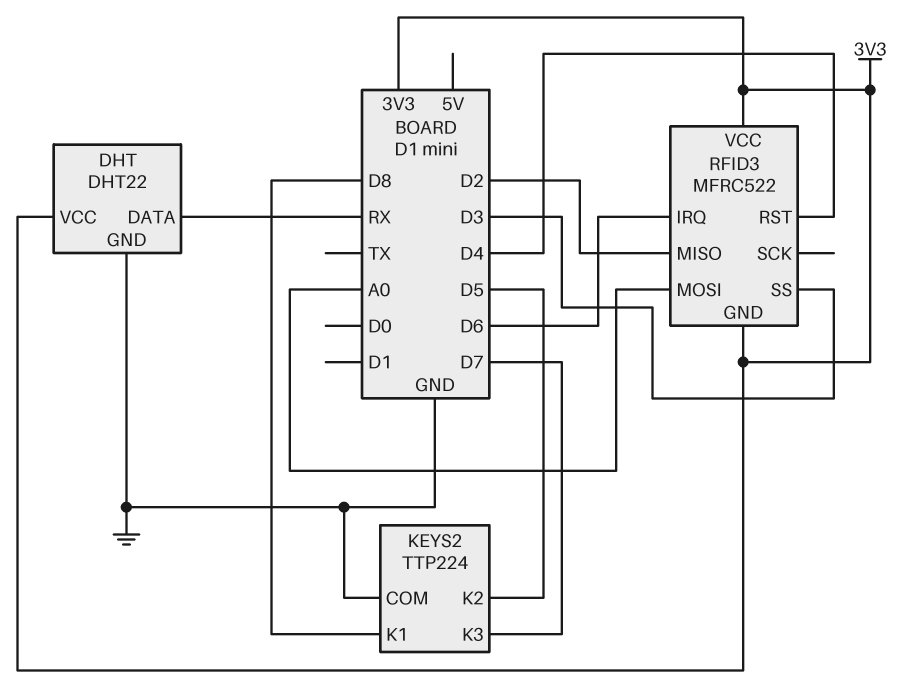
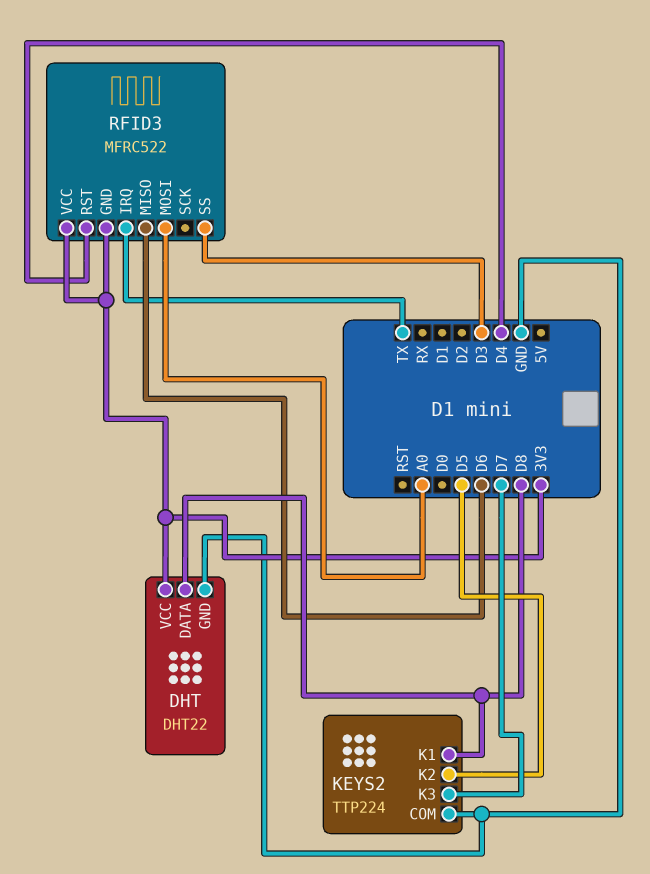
DHT pin DATA: RX -> D8
RFID3 pin IRQ: D6 -> TX
RFID3 pin MISO: D2 -> D6

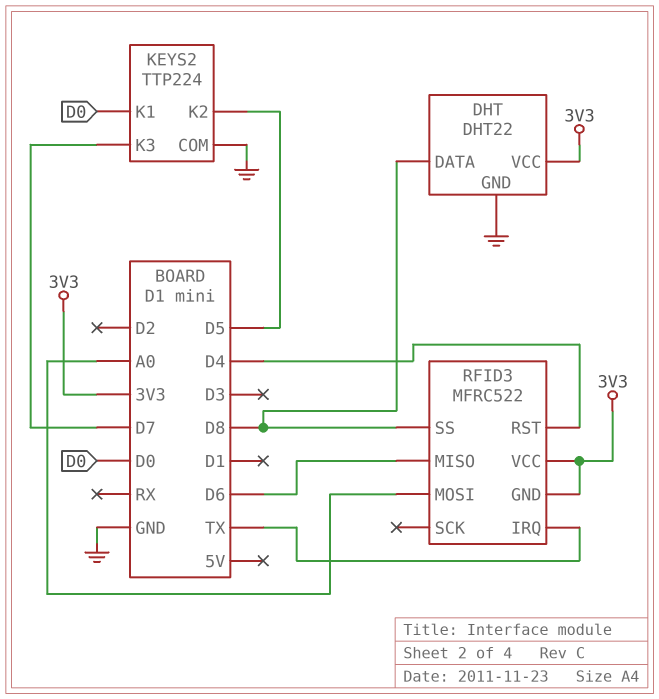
KEYS2 pin K1: D8 -> D0
RFID3 pin SS: D3 -> D8

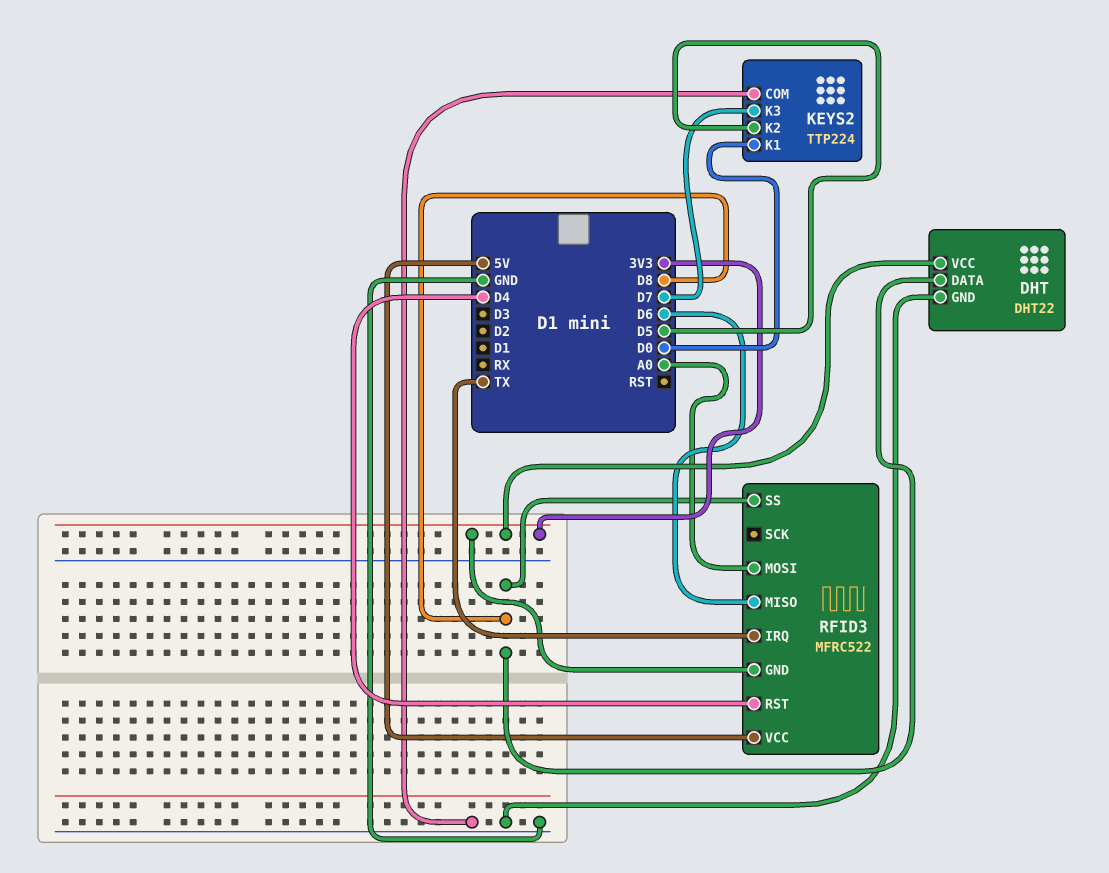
RFID3 pin VCC: 3V3 -> 5V

